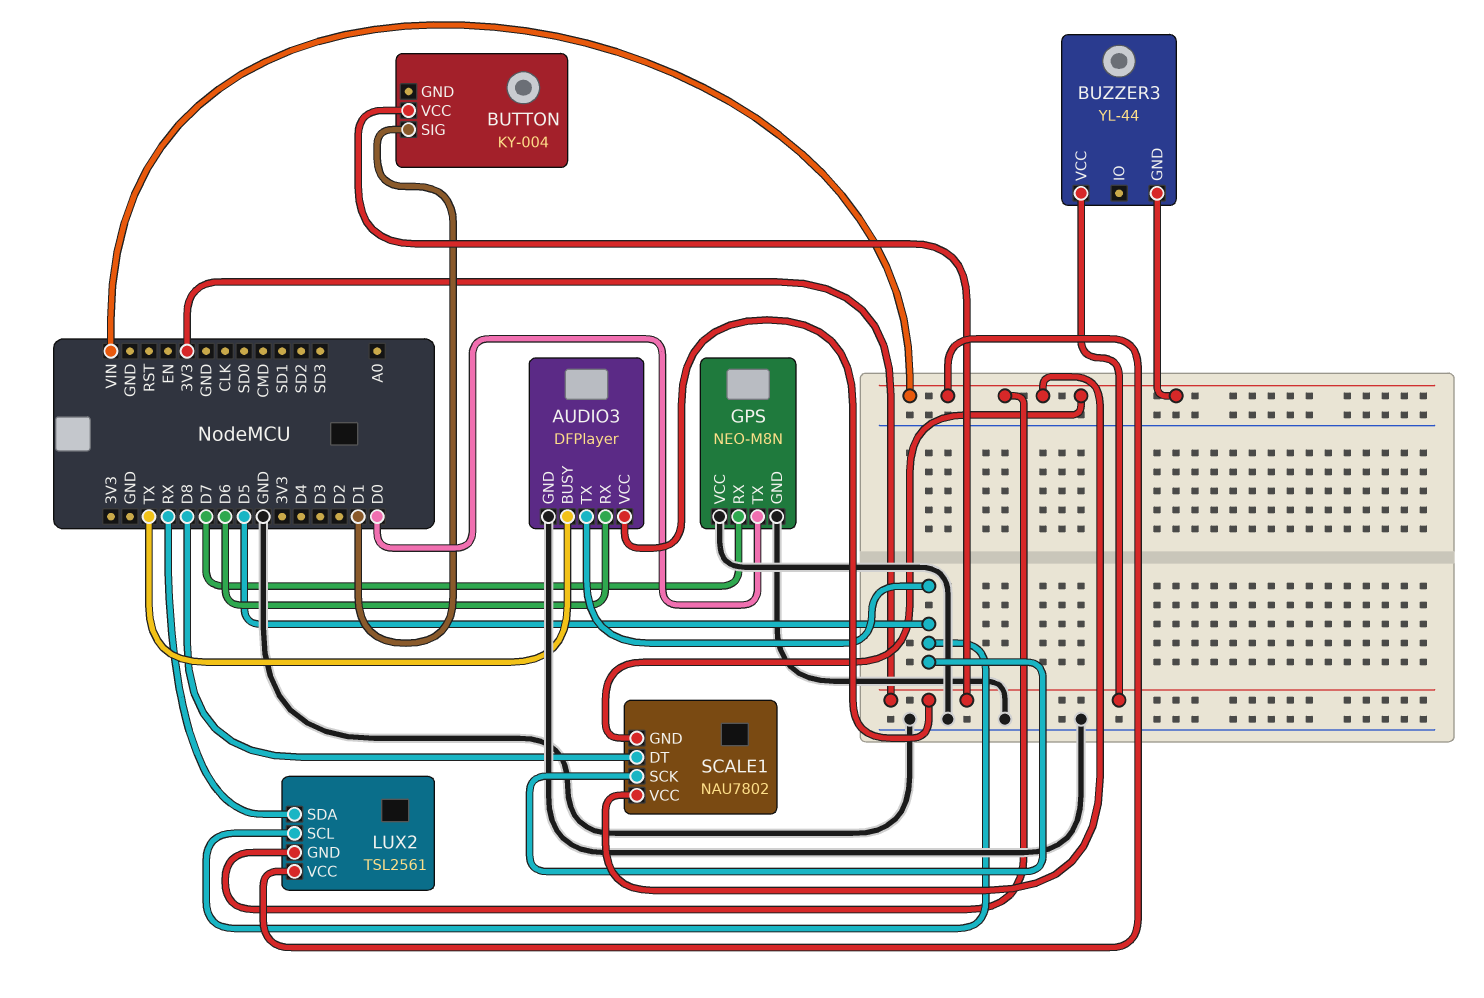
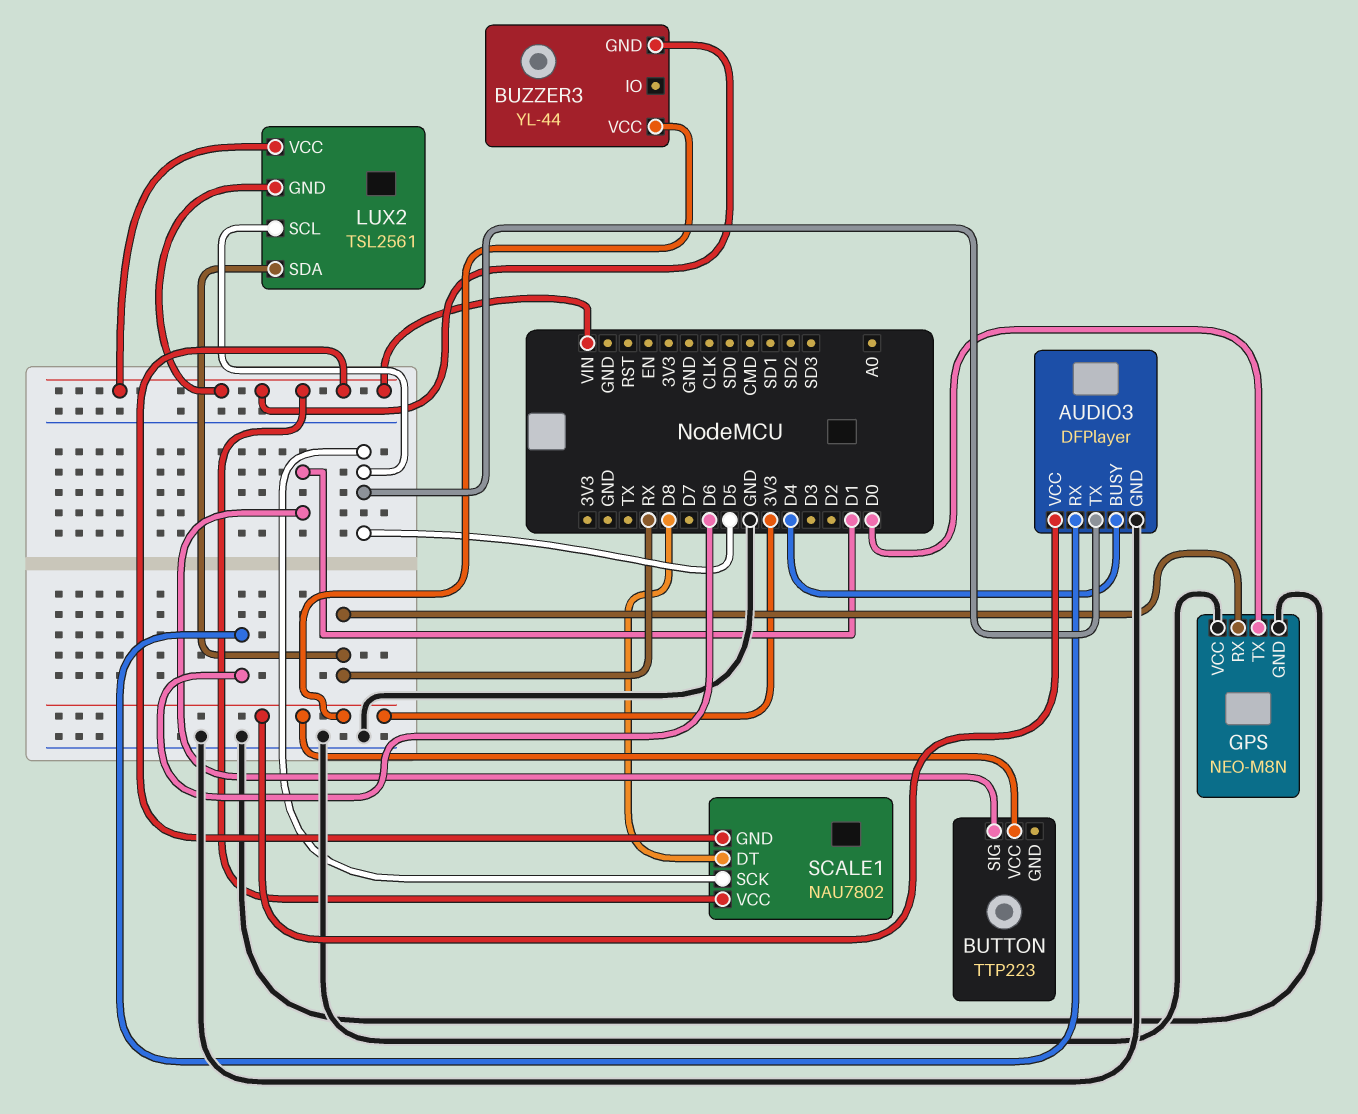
AUDIO3 pin BUSY: TX -> D4
BUTTON: KY-004 -> TTP223
GPS pin RX: D7 -> RX

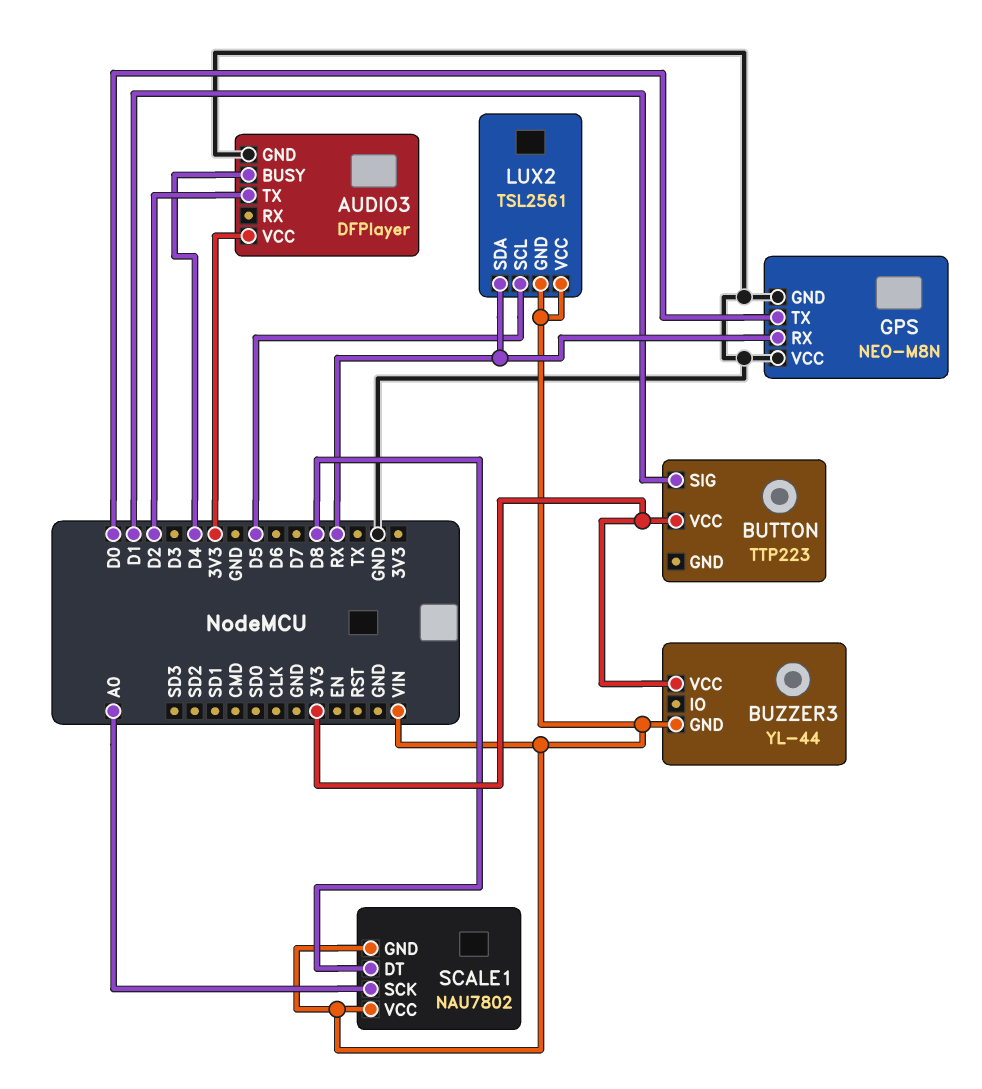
AUDIO3 pin RX: D6 -> none
AUDIO3 pin TX: D5 -> D2
SCALE1 pin SCK: D5 -> A0

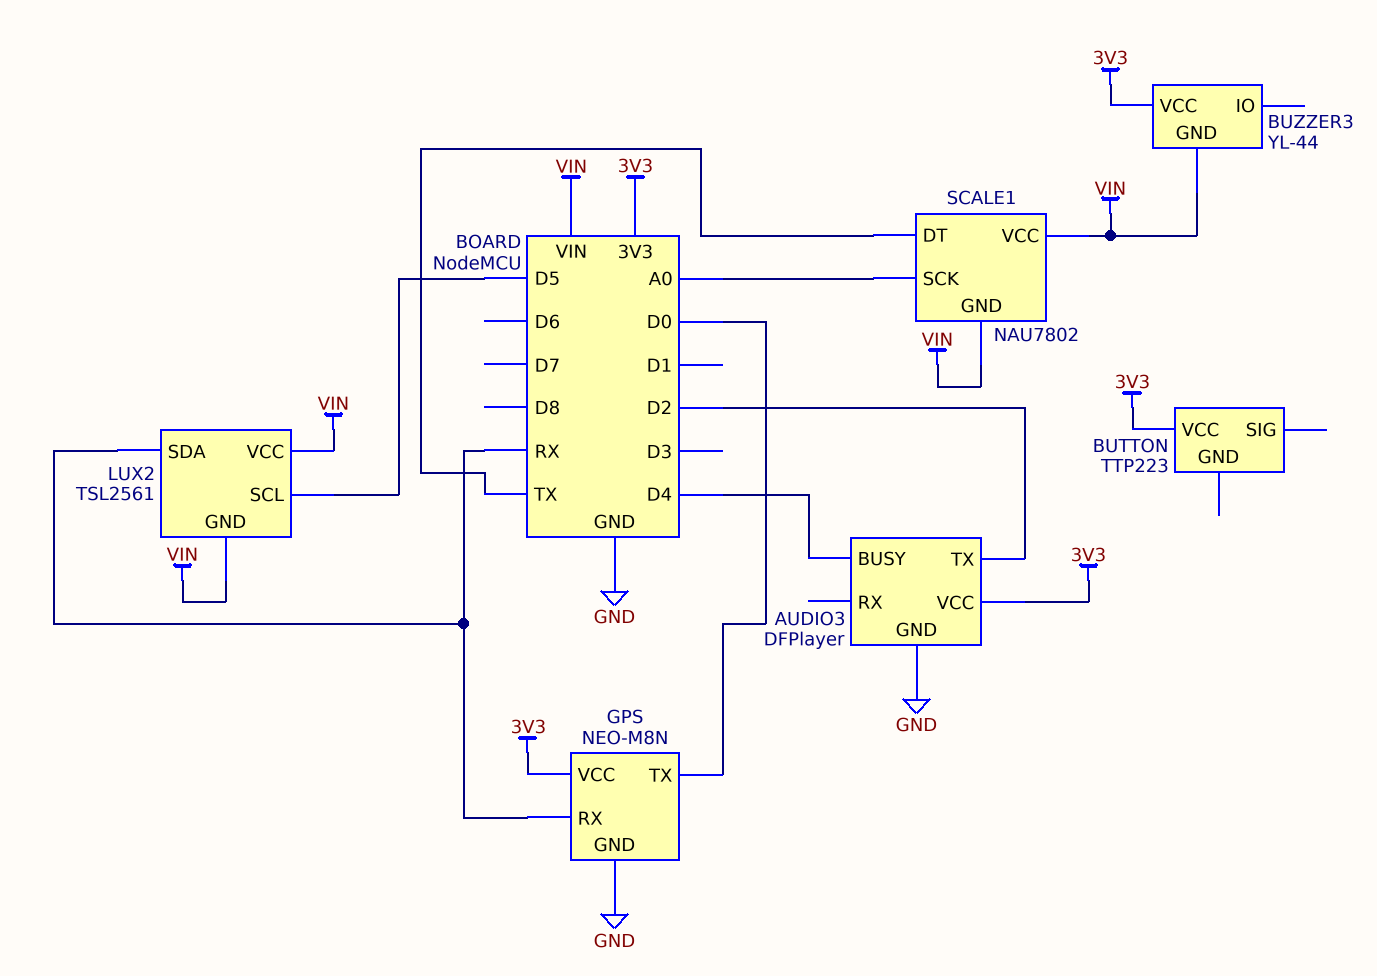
BUTTON pin SIG: D1 -> none
GPS pin VCC: GND -> 3V3
SCALE1 pin DT: D8 -> TX

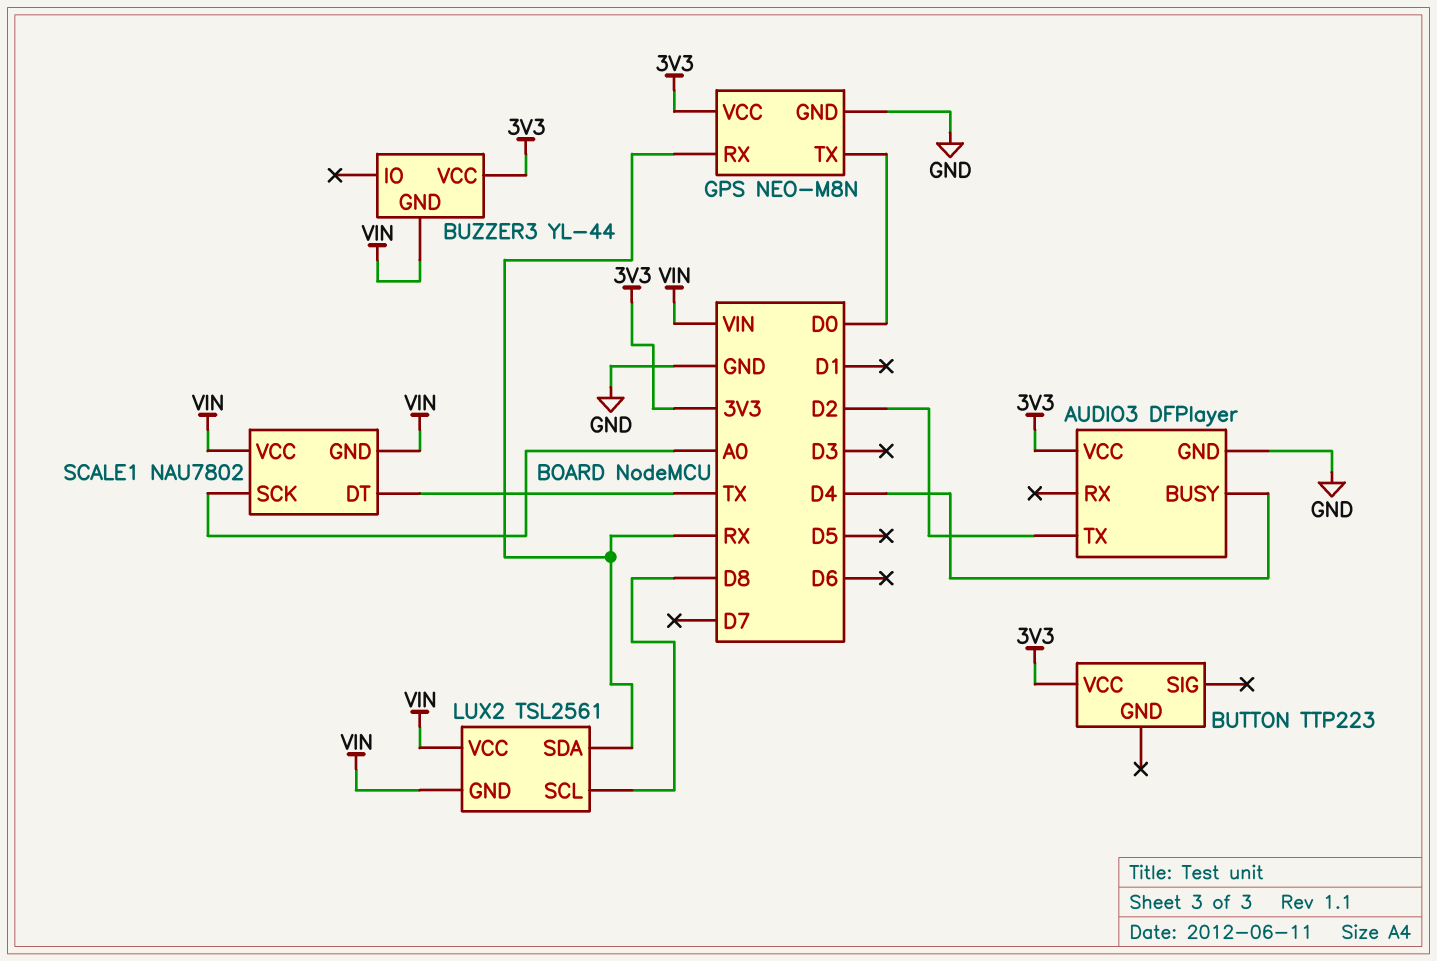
LUX2 pin SCL: D5 -> D8

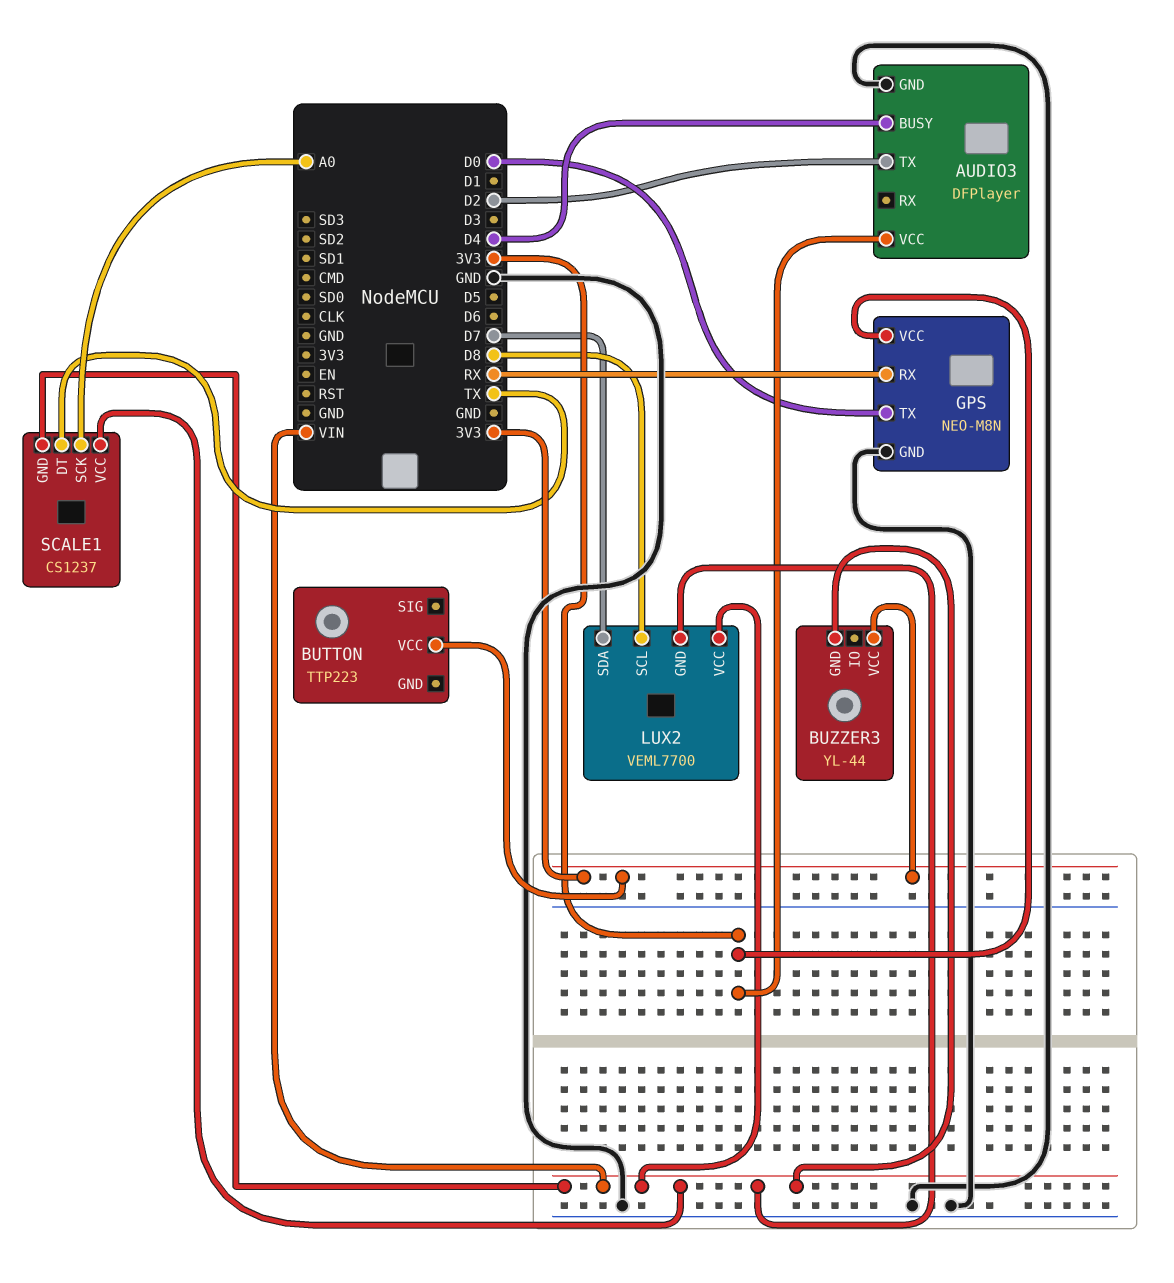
LUX2: TSL2561 -> VEML7700
LUX2 pin SDA: RX -> D7
SCALE1: NAU7802 -> CS1237

